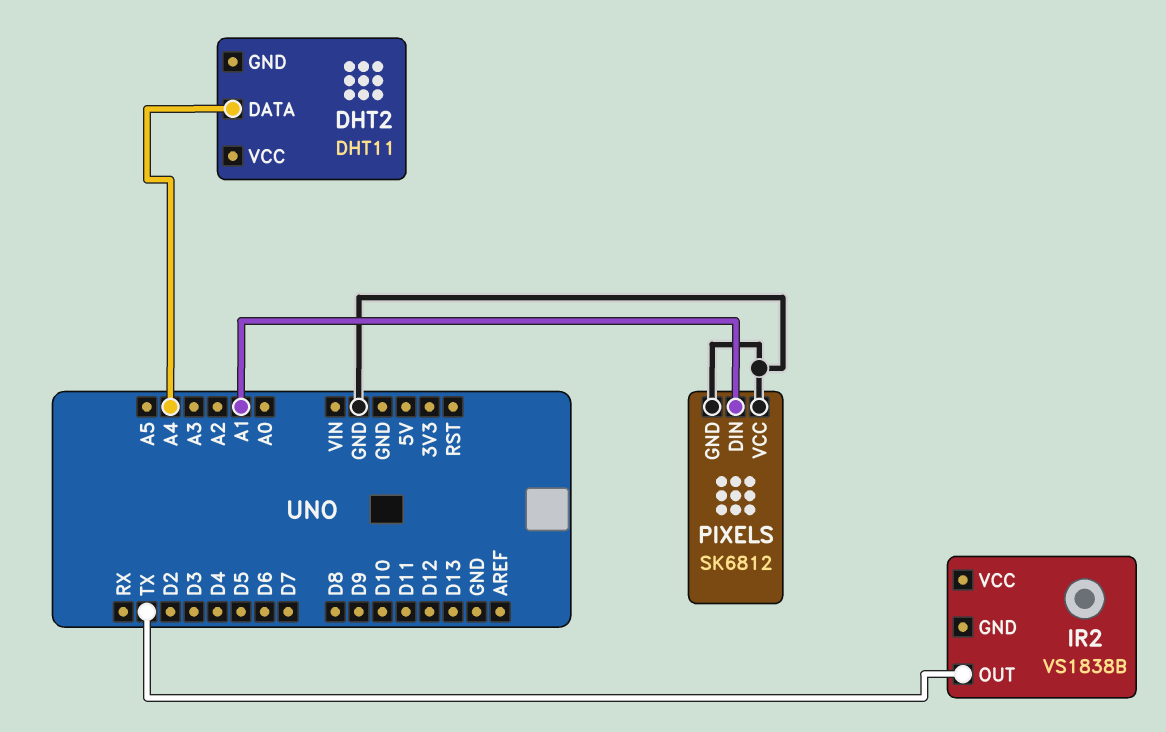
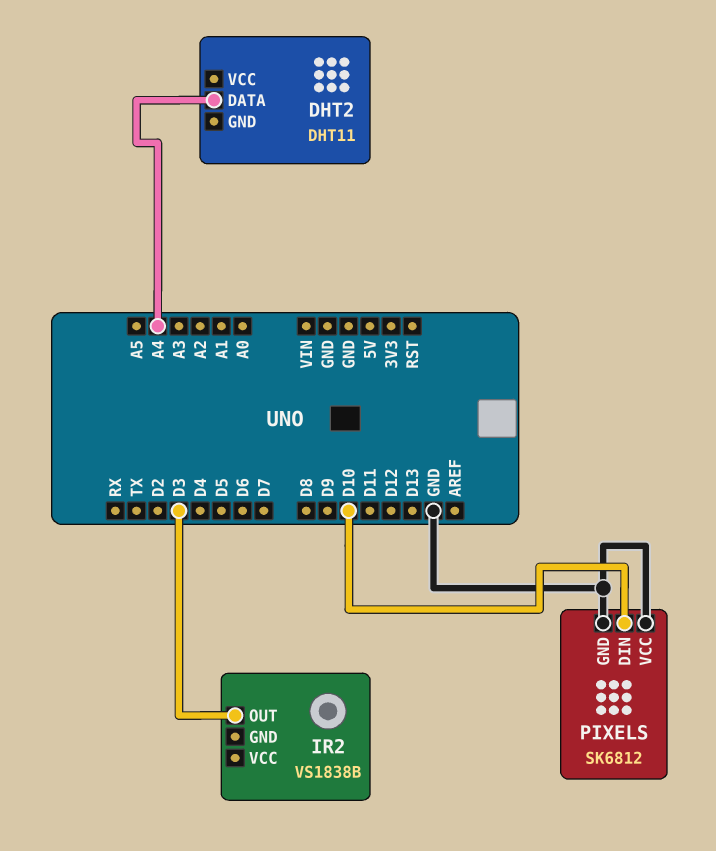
IR2 pin OUT: TX -> D3
PIXELS pin DIN: A1 -> D10

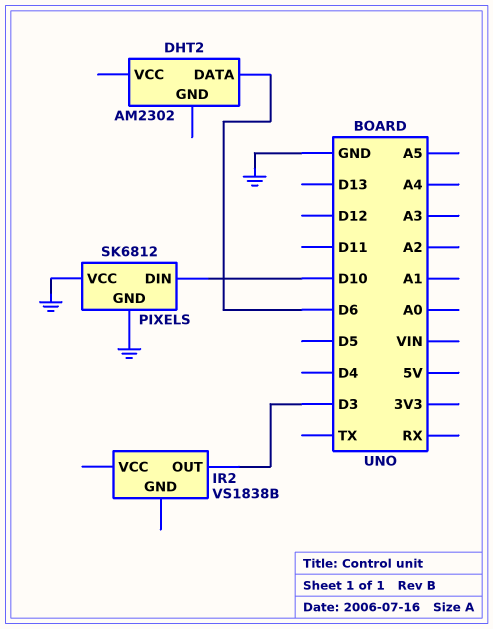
DHT2: DHT11 -> AM2302
DHT2 pin DATA: A4 -> D6

